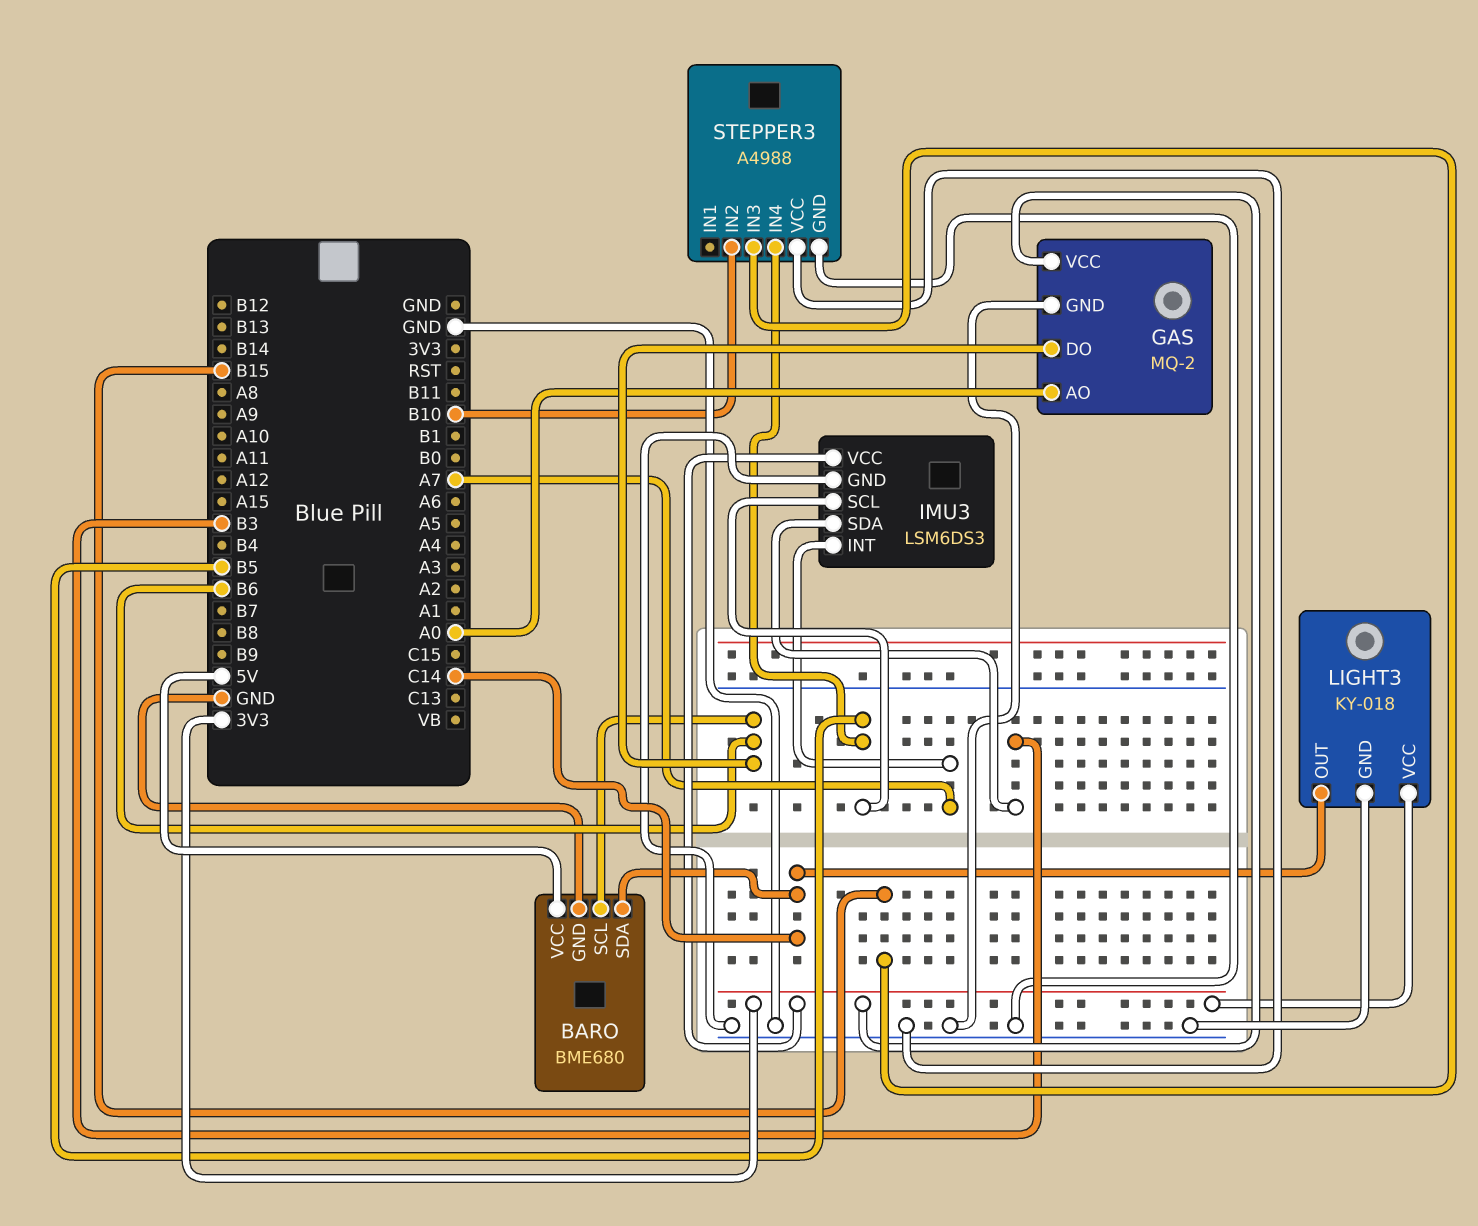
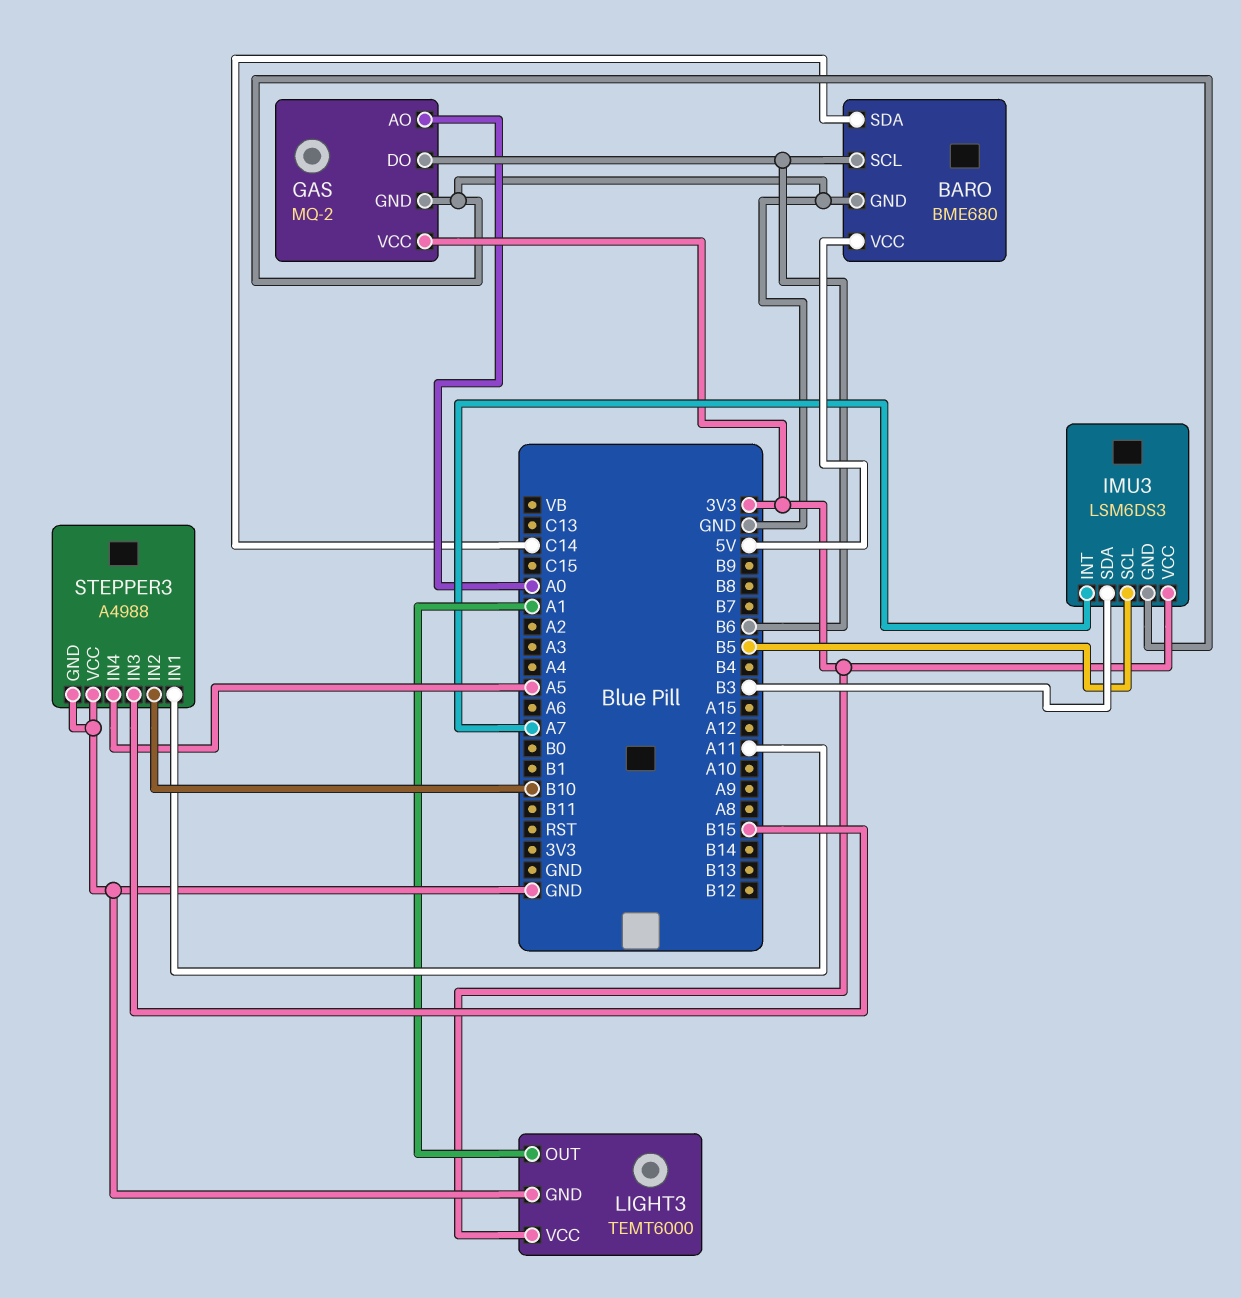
LIGHT3: KY-018 -> TEMT6000
LIGHT3 pin OUT: C14 -> A1
STEPPER3 pin IN1: none -> A11
STEPPER3 pin IN4: B5 -> A5

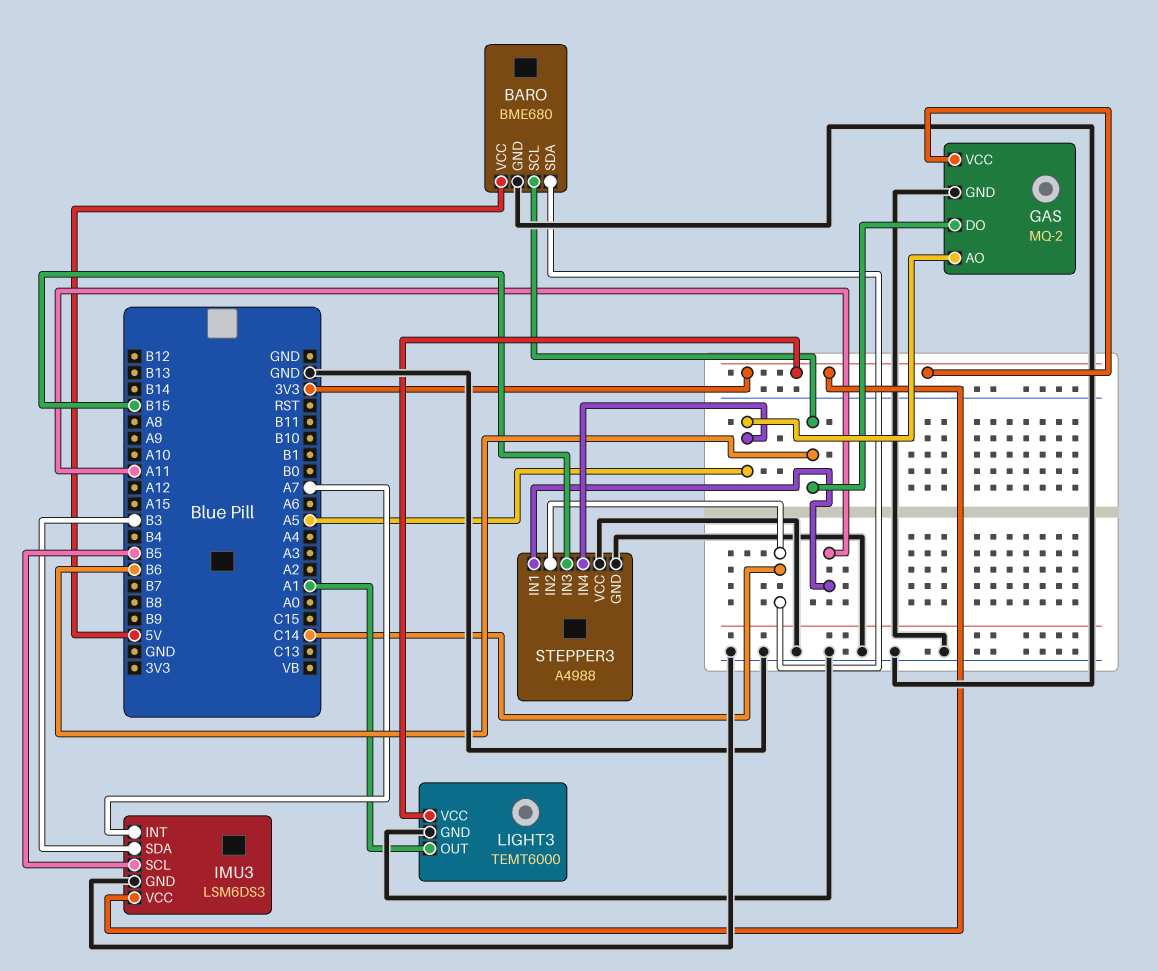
GAS pin AO: A0 -> A5
STEPPER3 pin IN2: B10 -> C14

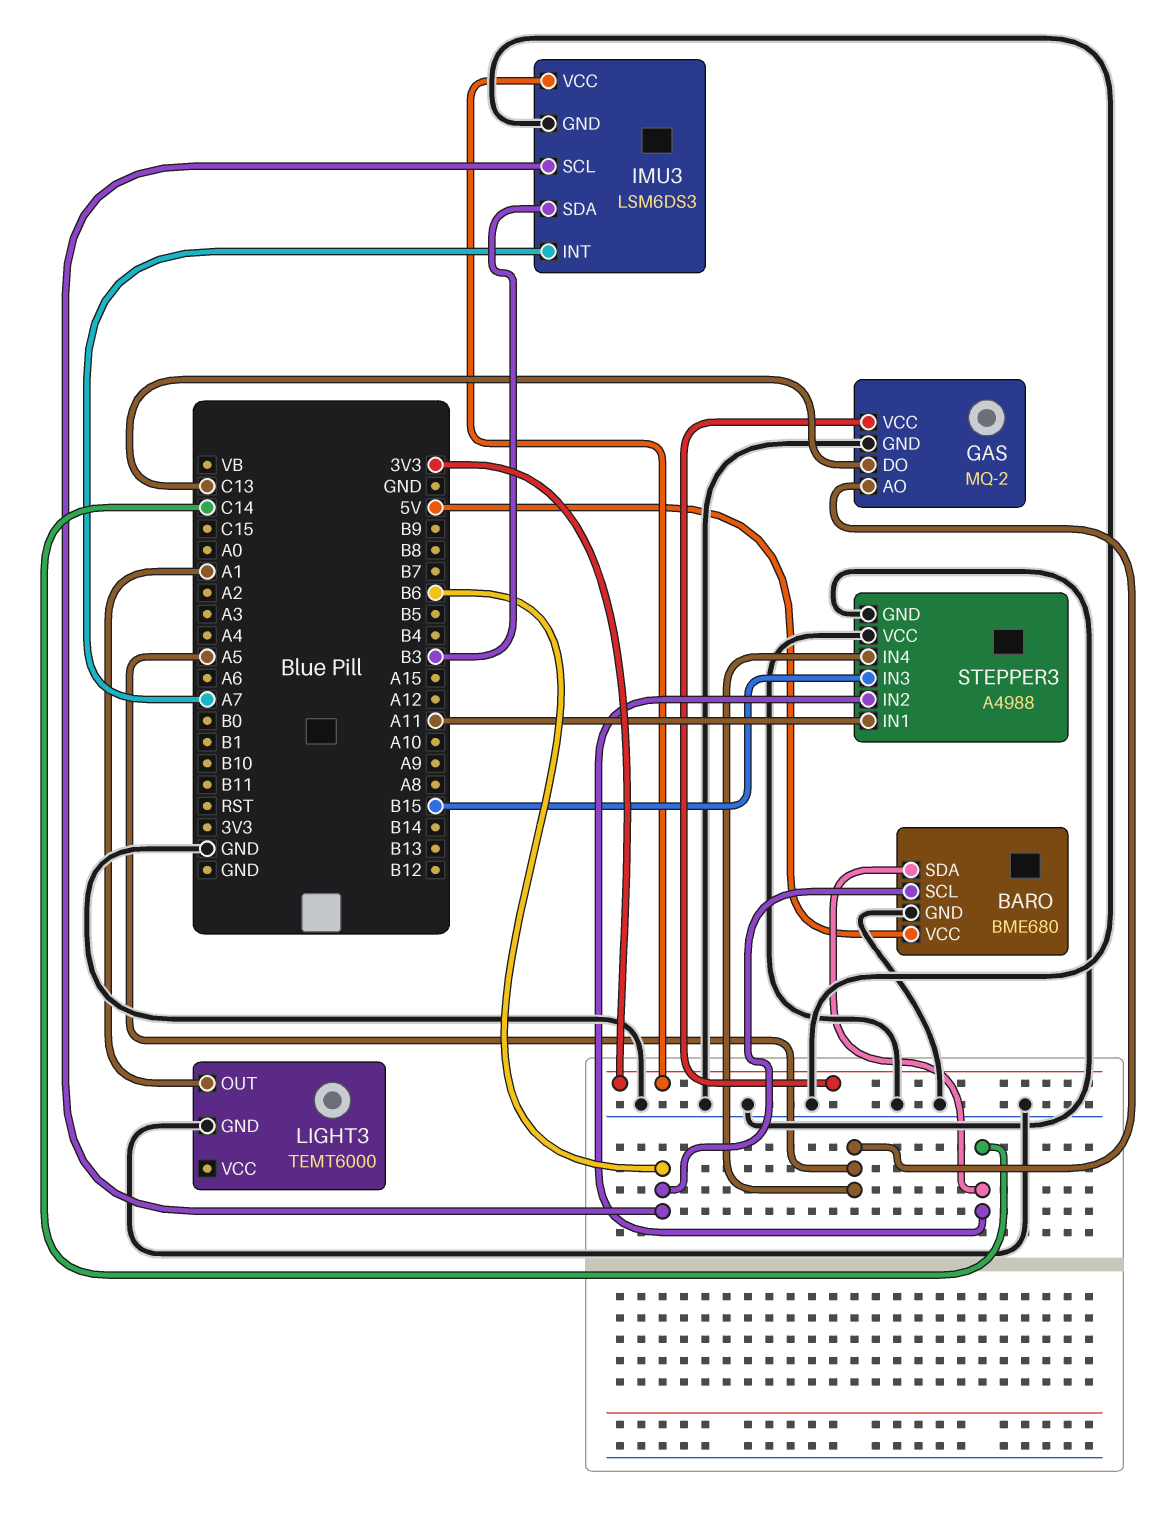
GAS pin DO: B6 -> C13
IMU3 pin SCL: B5 -> B6
LIGHT3 pin VCC: 3V3 -> none

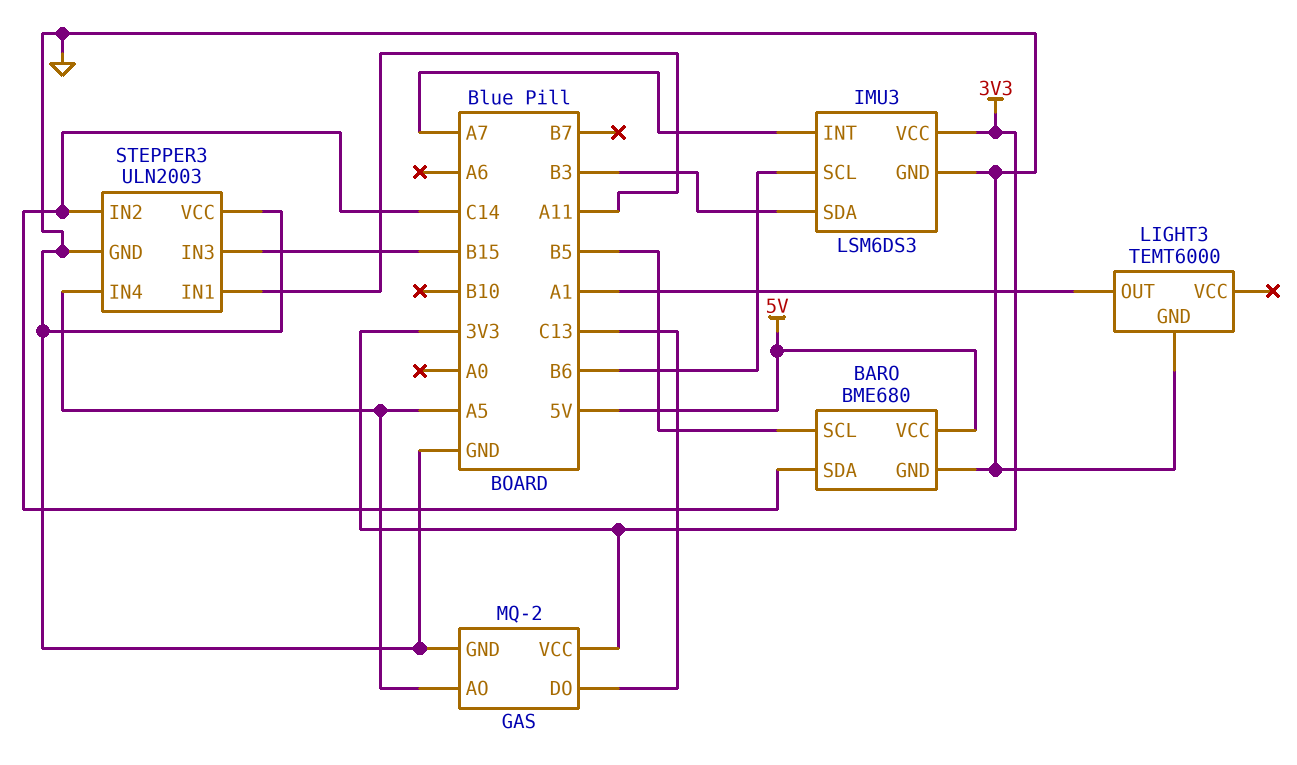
BARO pin SCL: B6 -> B5
STEPPER3: A4988 -> ULN2003

